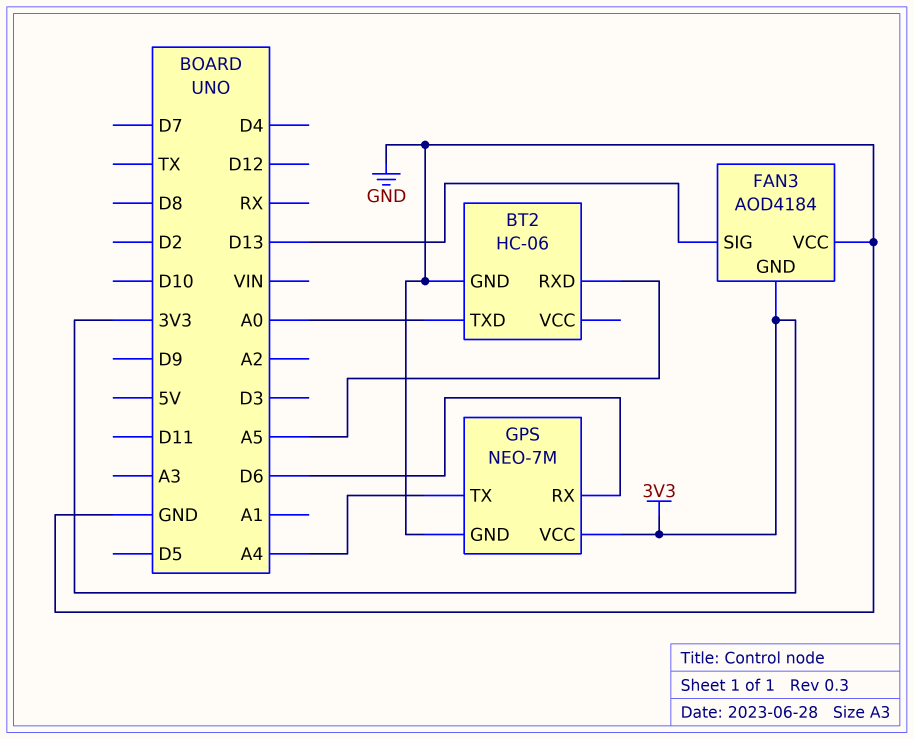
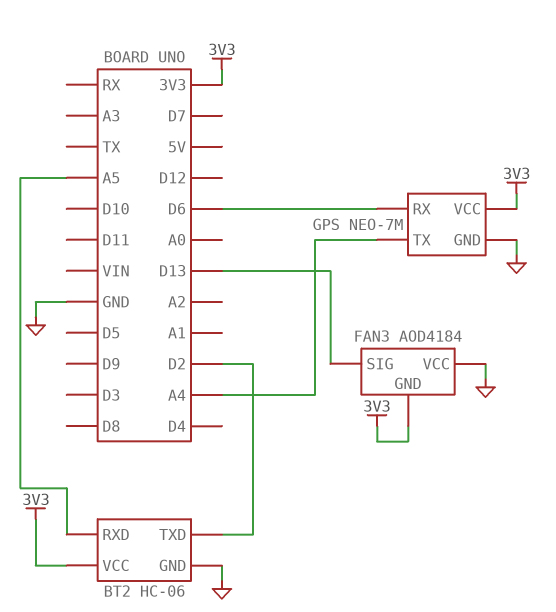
BT2 pin TXD: A0 -> D2
BT2 pin VCC: none -> 3V3

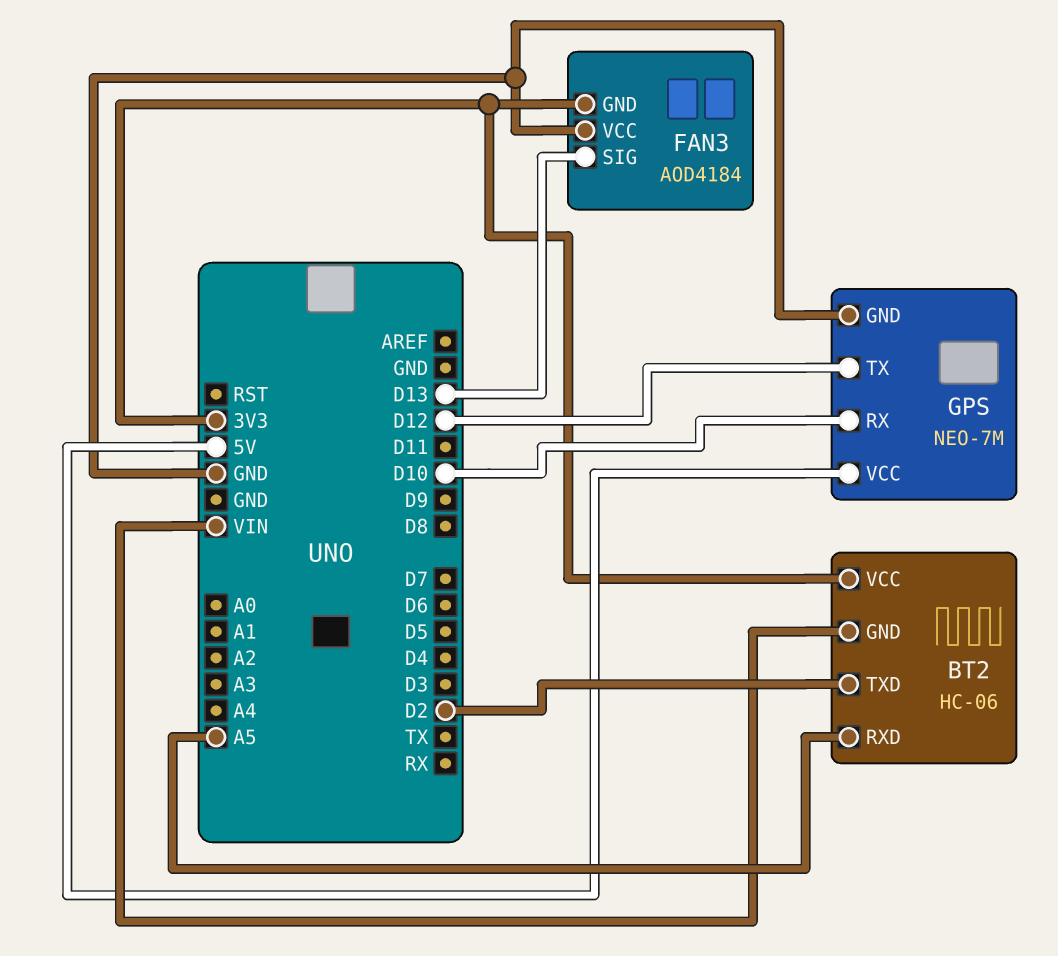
BT2 pin GND: GND -> VIN
GPS pin RX: D6 -> D10
GPS pin TX: A4 -> D12
GPS pin VCC: 3V3 -> 5V

